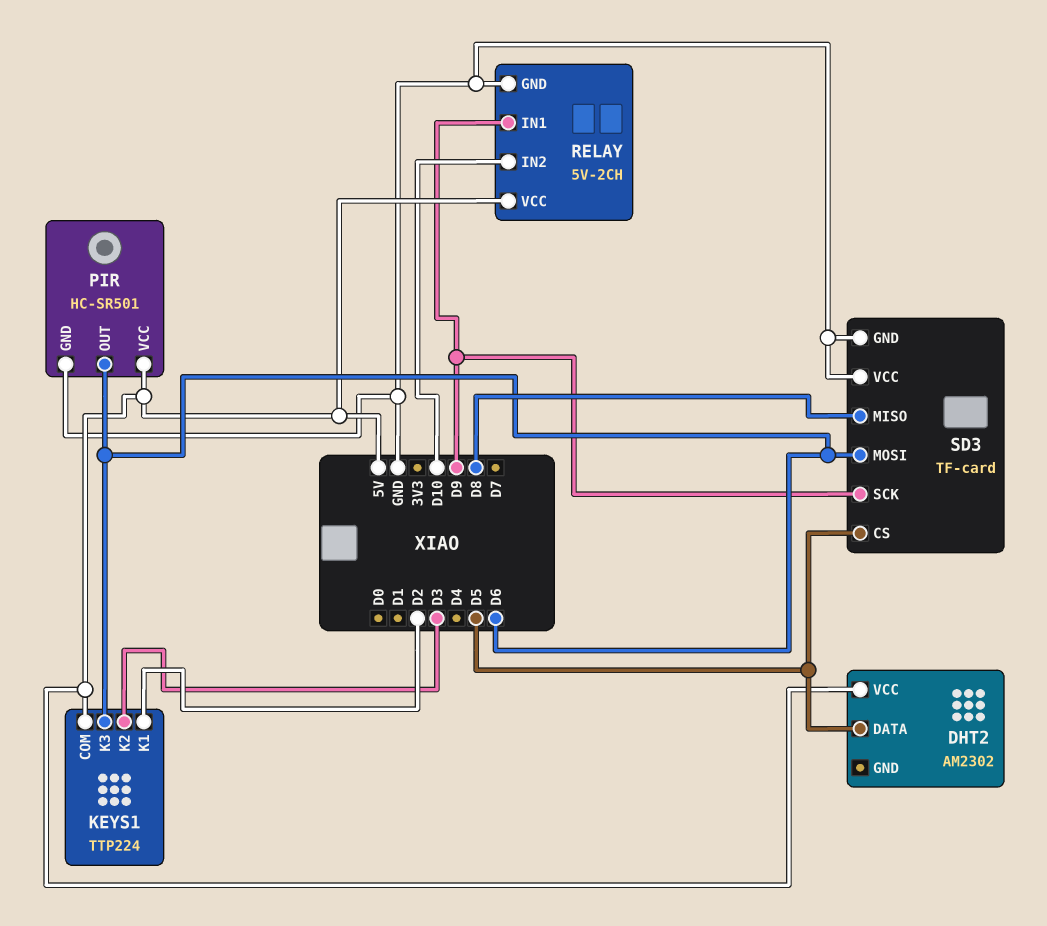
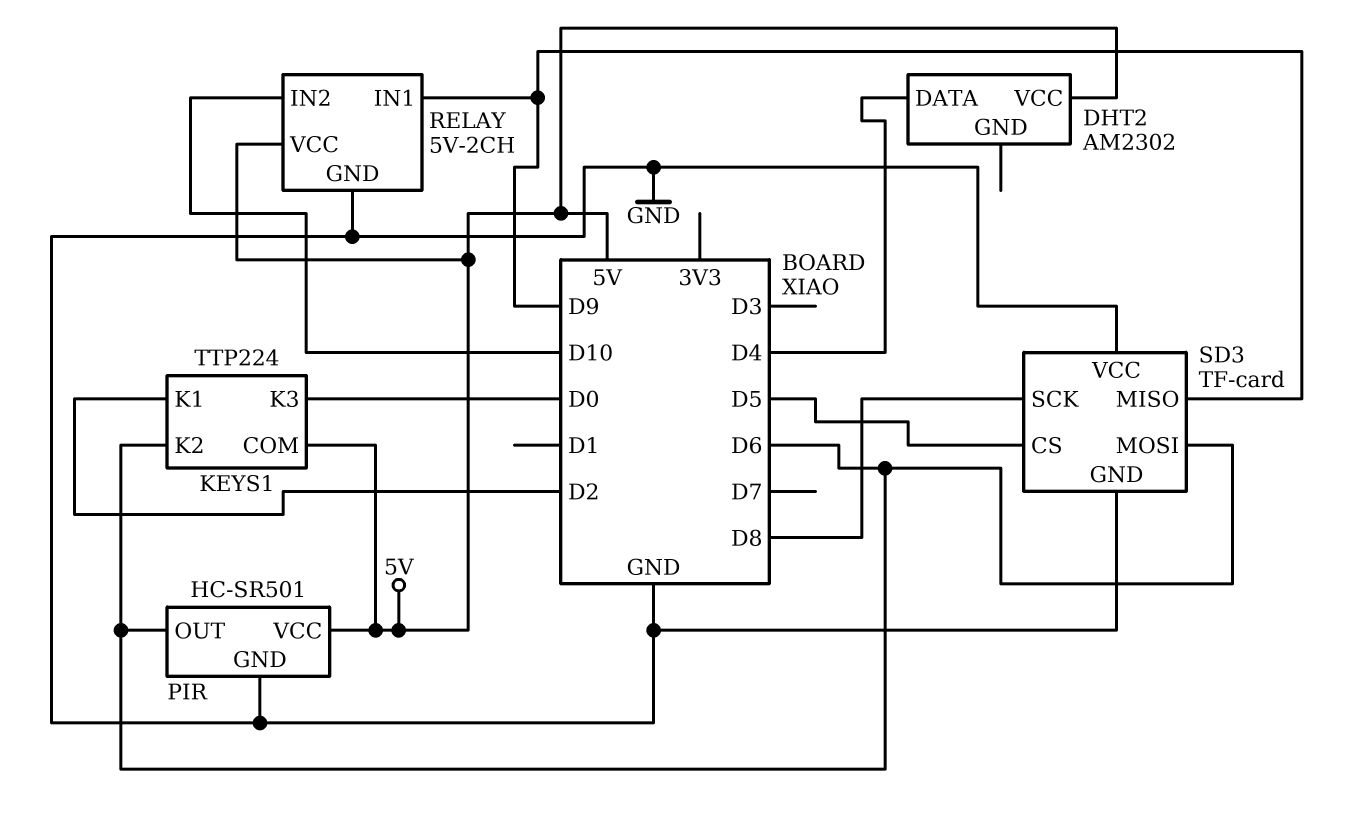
DHT2 pin DATA: D5 -> D4
KEYS1 pin K2: D3 -> D6
KEYS1 pin K3: D6 -> D0
SD3 pin MISO: D8 -> D9
SD3 pin SCK: D9 -> D8

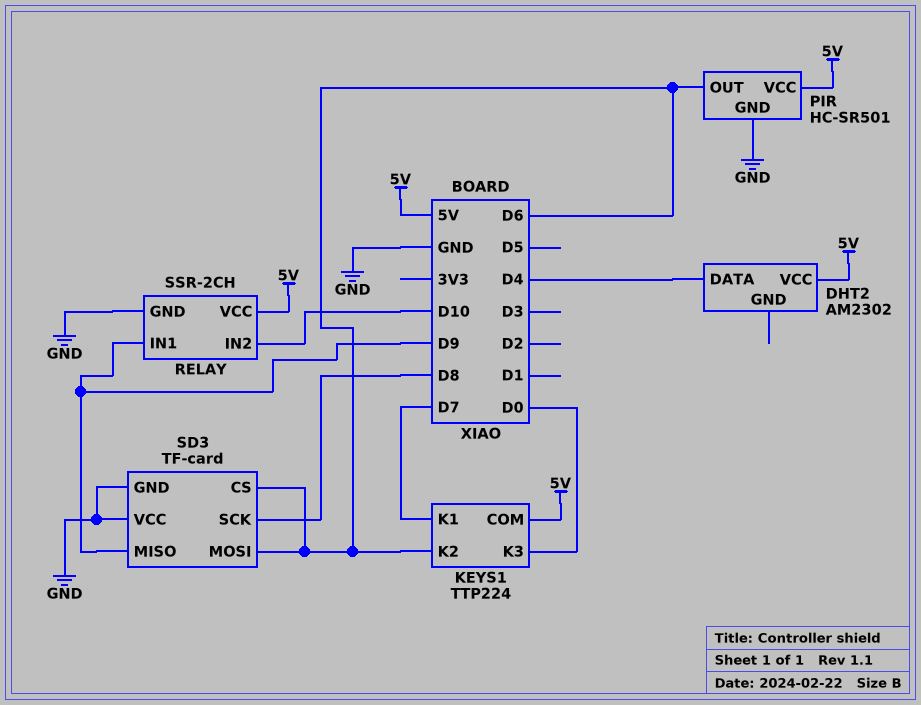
KEYS1 pin K1: D2 -> D7
RELAY: 5V-2CH -> SSR-2CH
SD3 pin CS: D5 -> D6

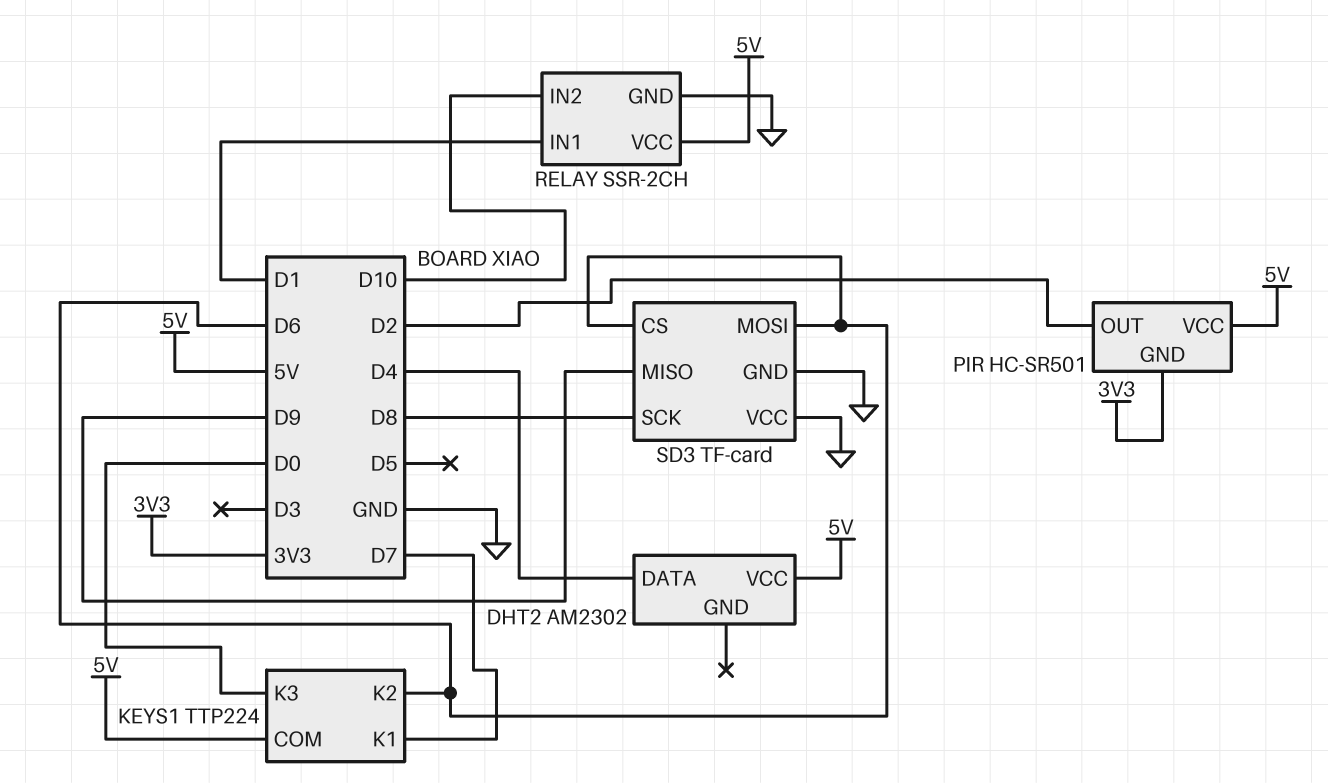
PIR pin GND: GND -> 3V3
PIR pin OUT: D6 -> D2
RELAY pin IN1: D9 -> D1

